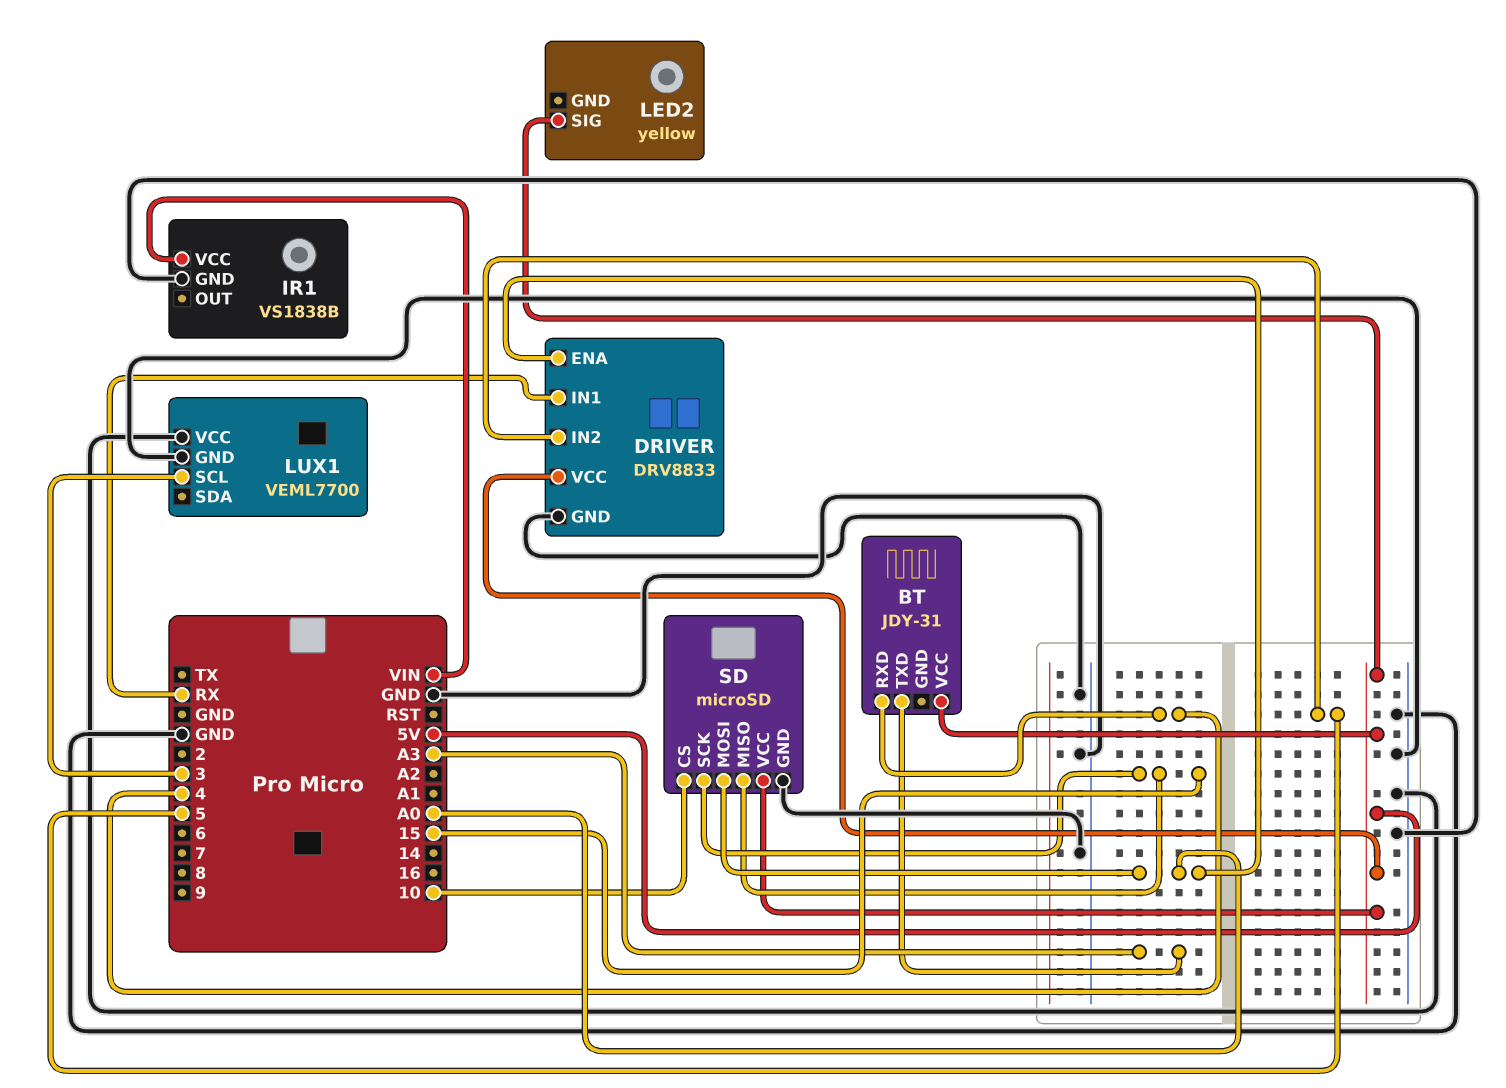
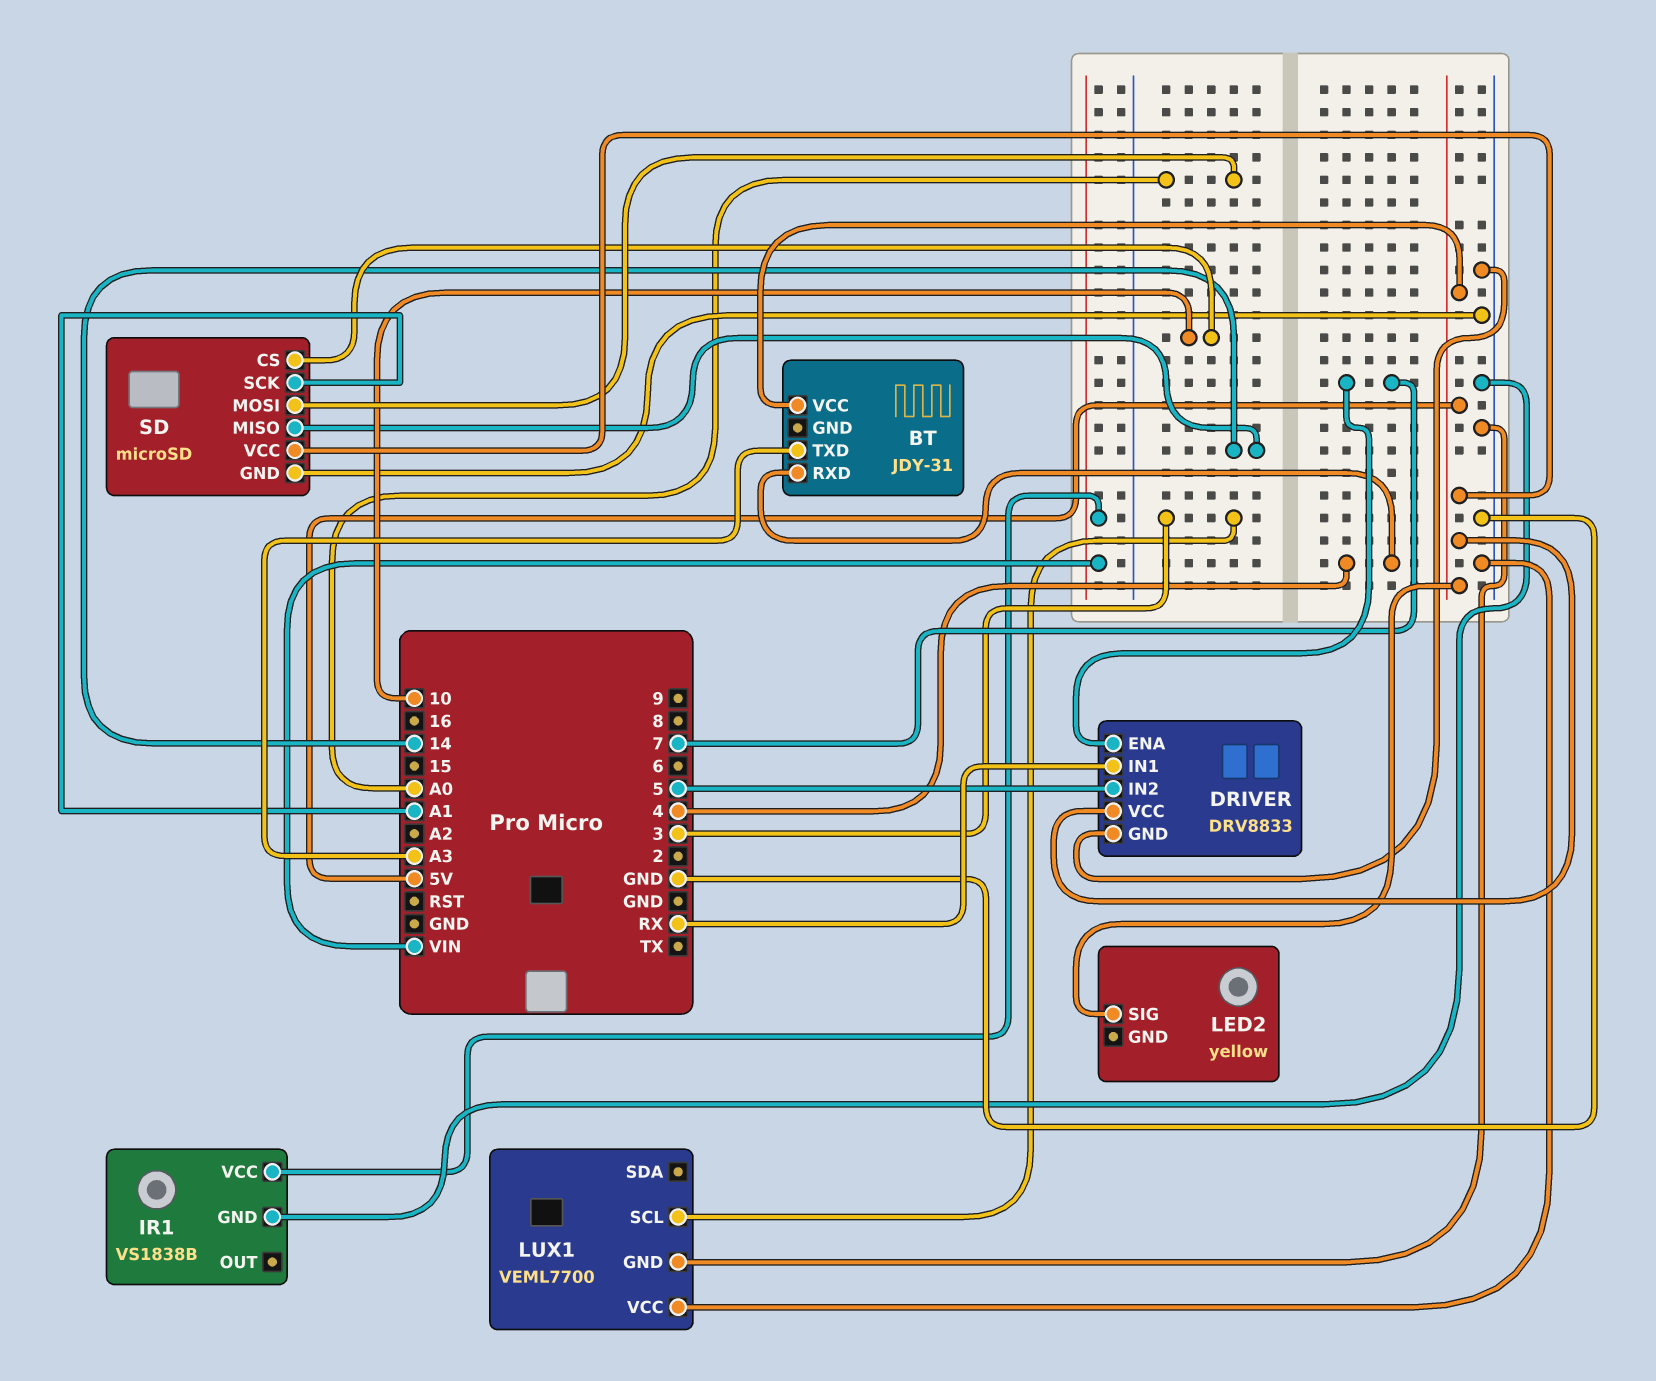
DRIVER pin ENA: A0 -> 7
SD pin MISO: 15 -> 14
SD pin SCK: 15 -> A1

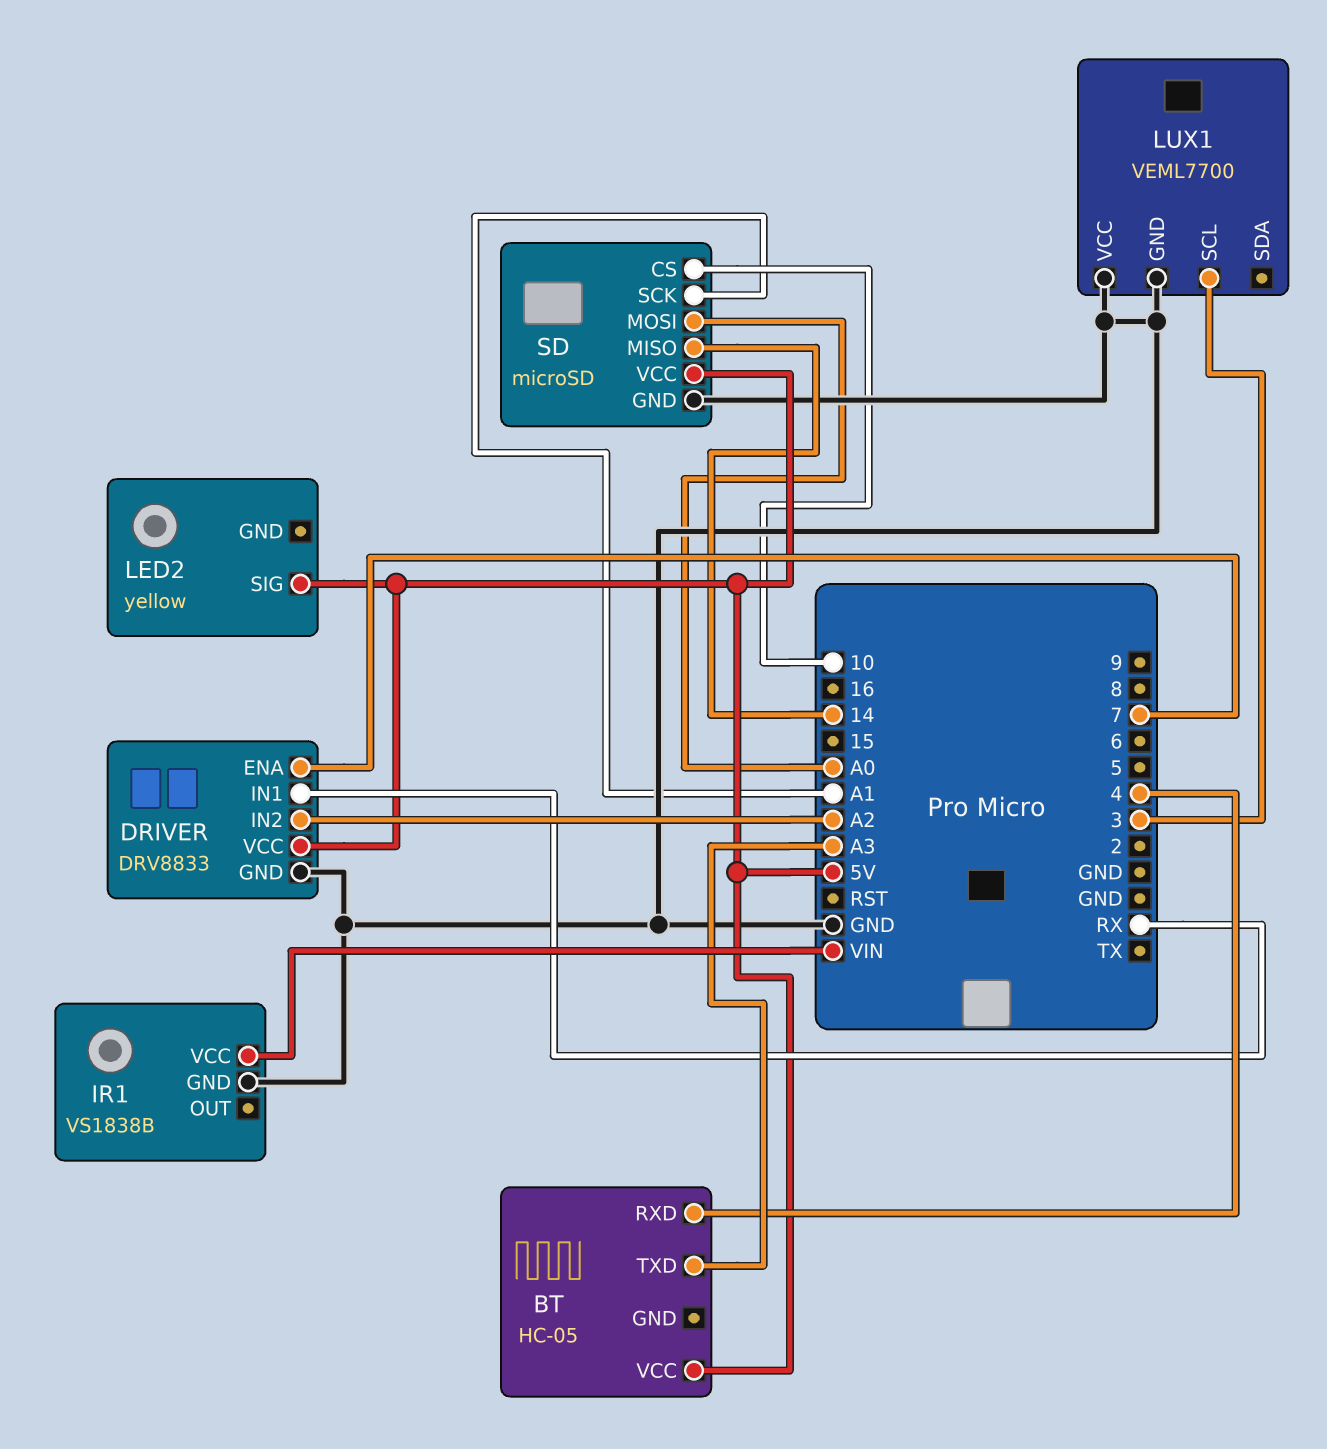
BT: JDY-31 -> HC-05
DRIVER pin IN2: 5 -> A2

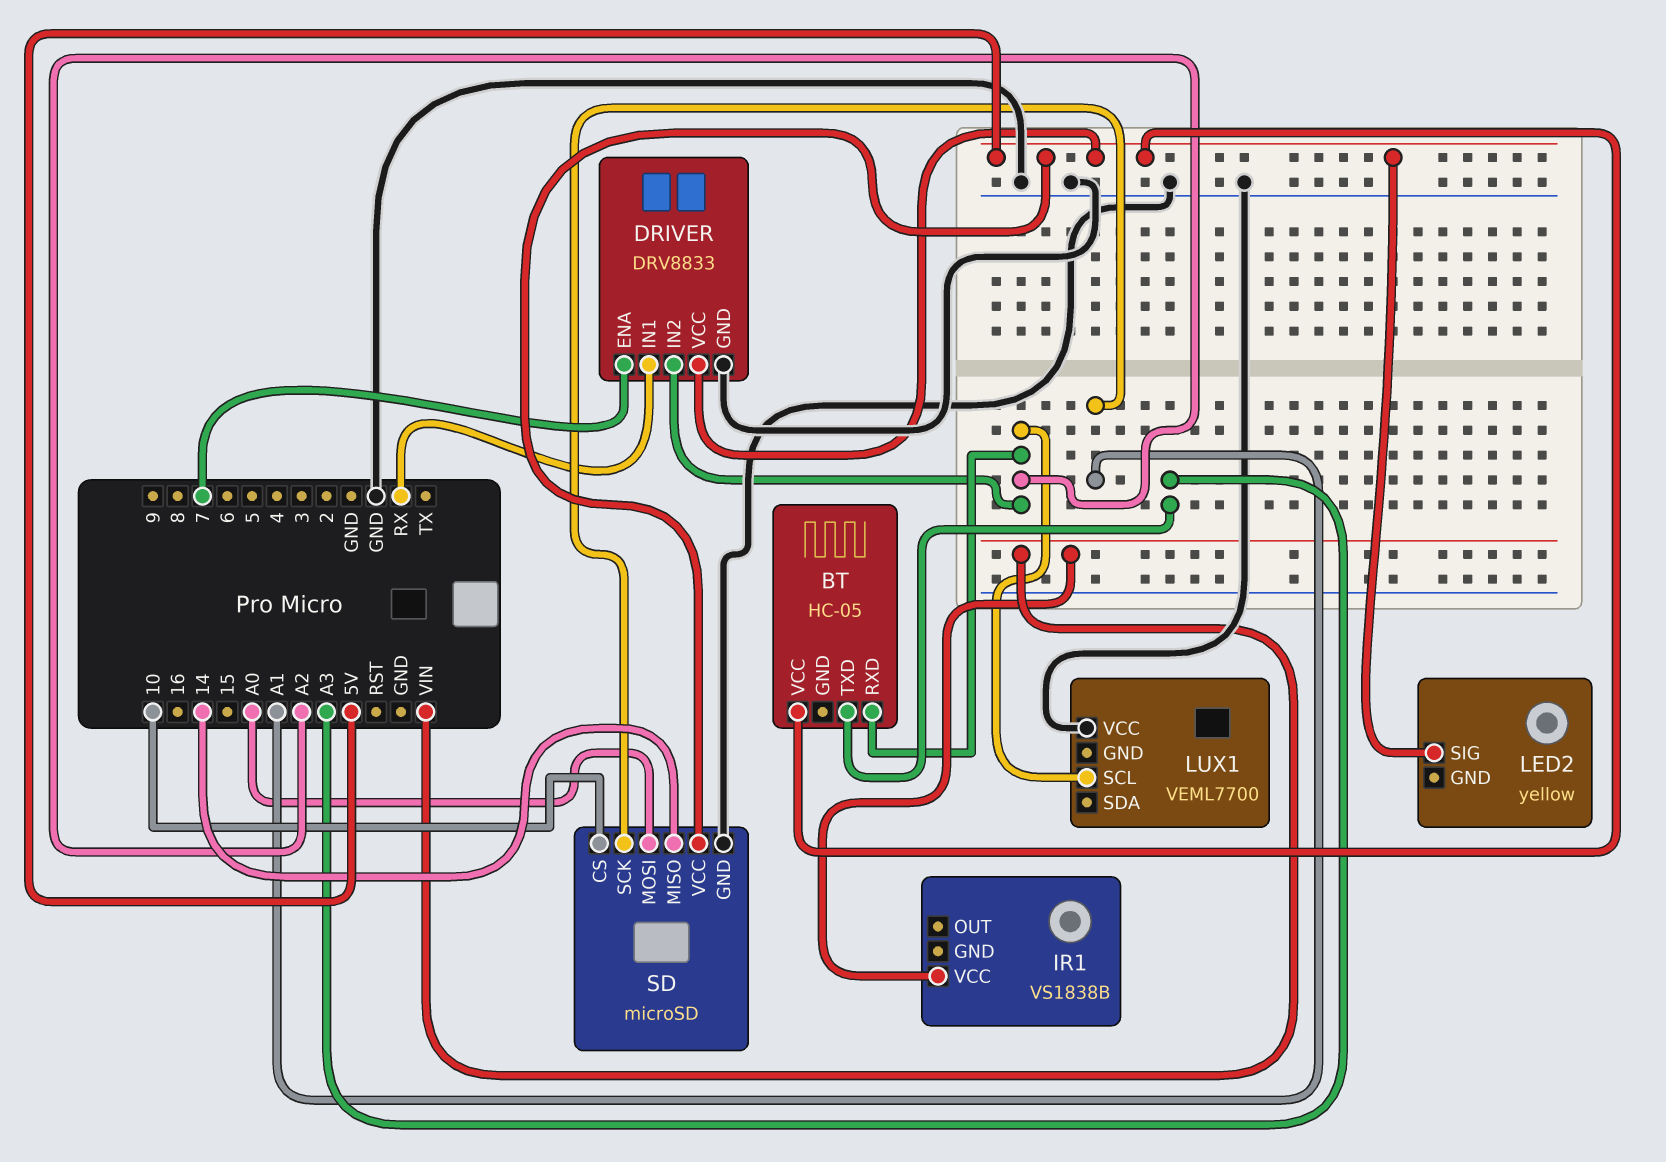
BT pin RXD: 4 -> A2
IR1 pin GND: GND -> none
LUX1 pin GND: GND -> none
LUX1 pin SCL: 3 -> A2

